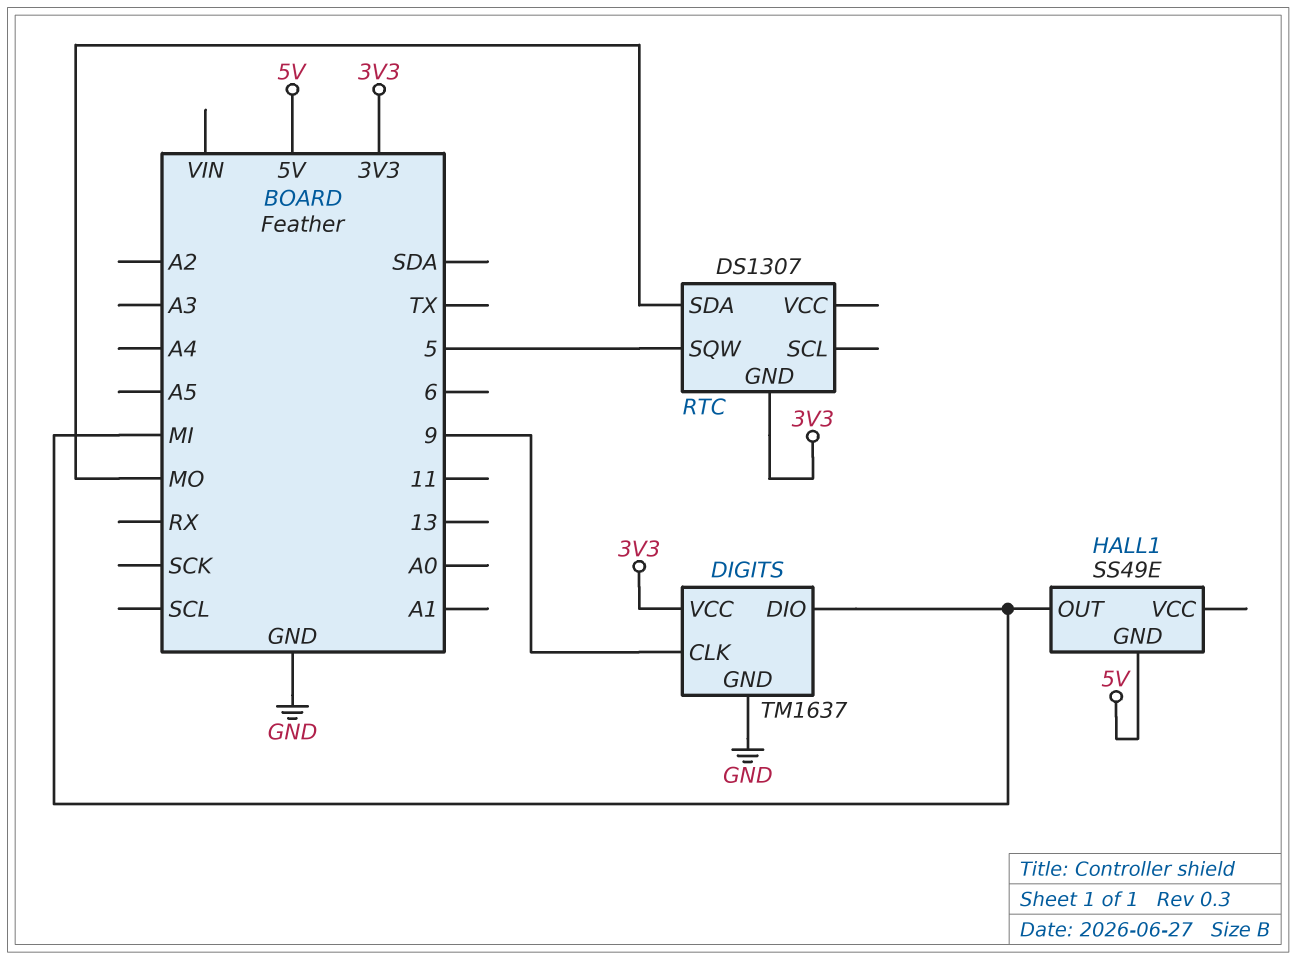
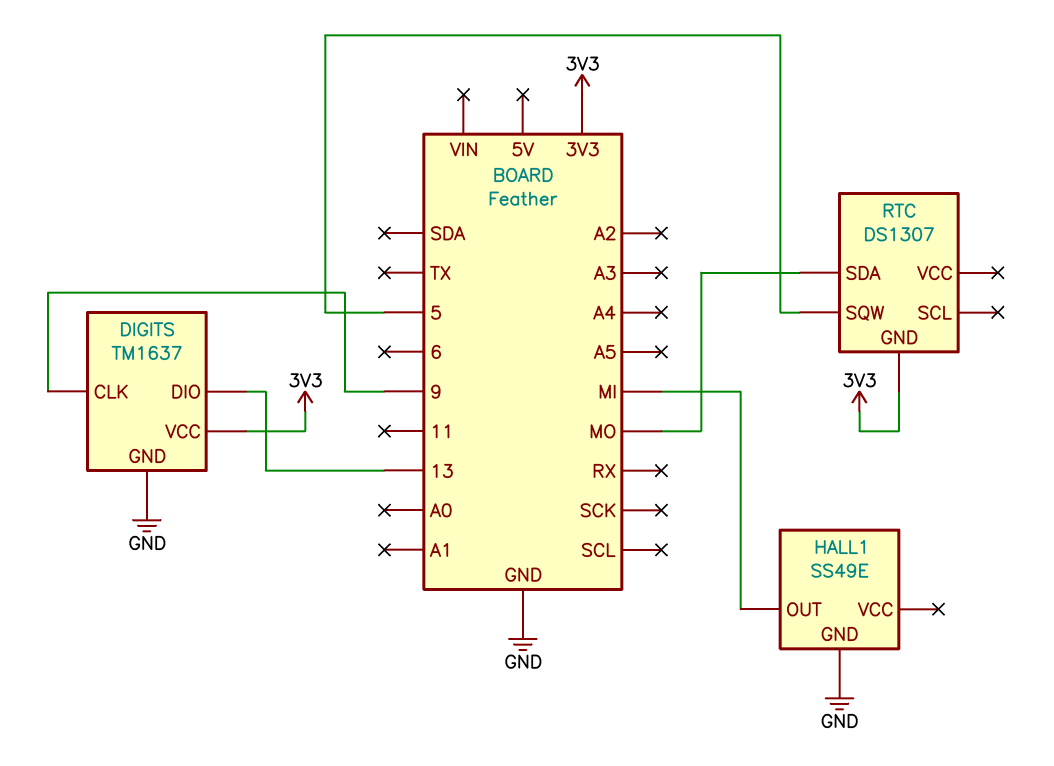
DIGITS pin DIO: MI -> 13
HALL1 pin GND: 5V -> GND

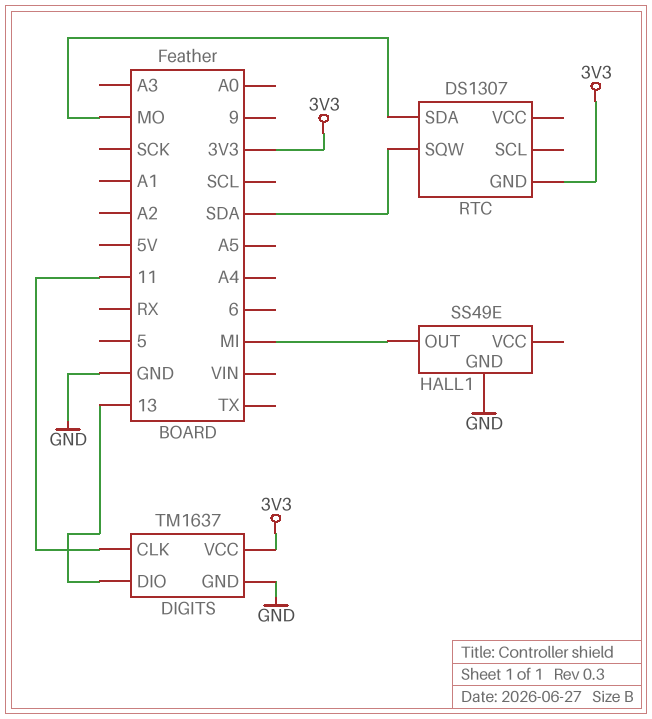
DIGITS pin CLK: 9 -> 11
RTC pin SQW: 5 -> SDA

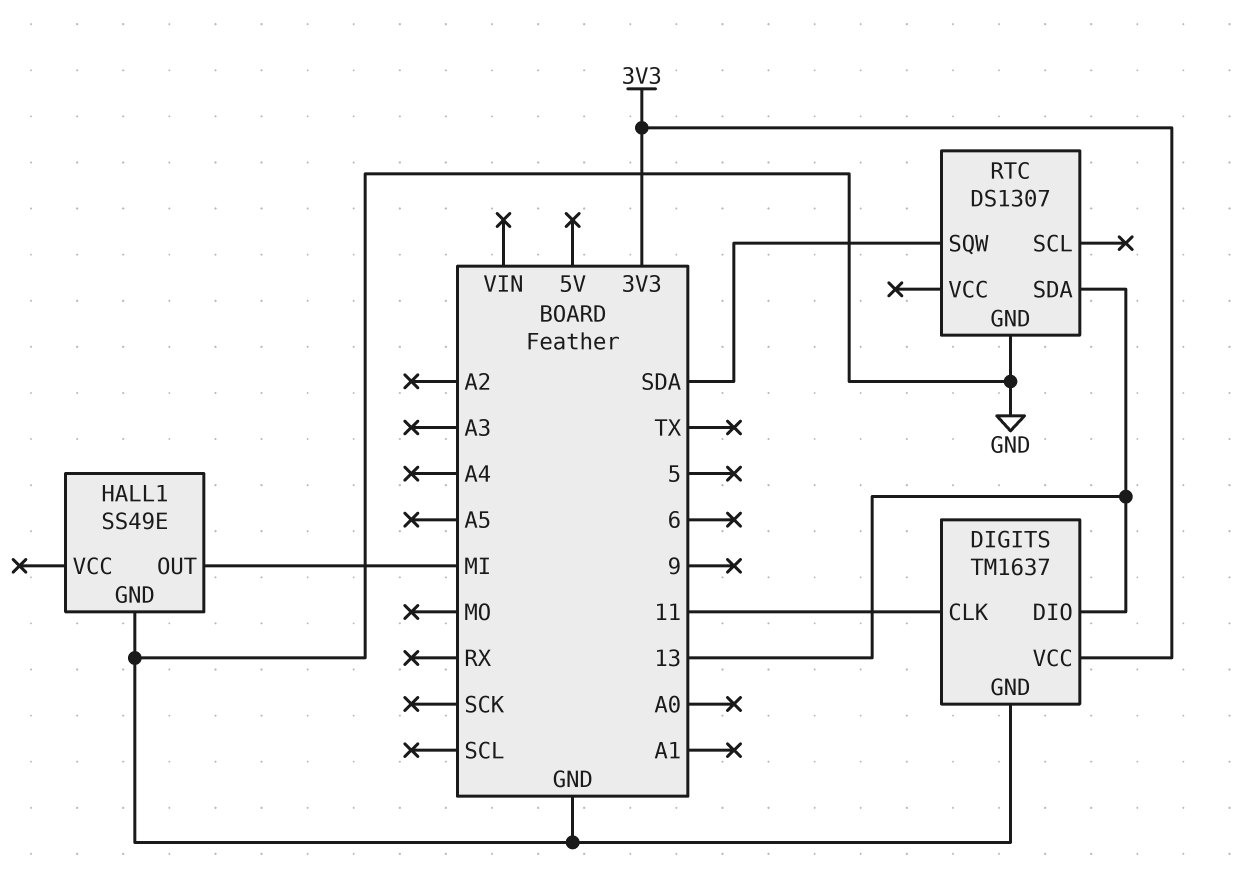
RTC pin GND: 3V3 -> GND
RTC pin SDA: MO -> 13

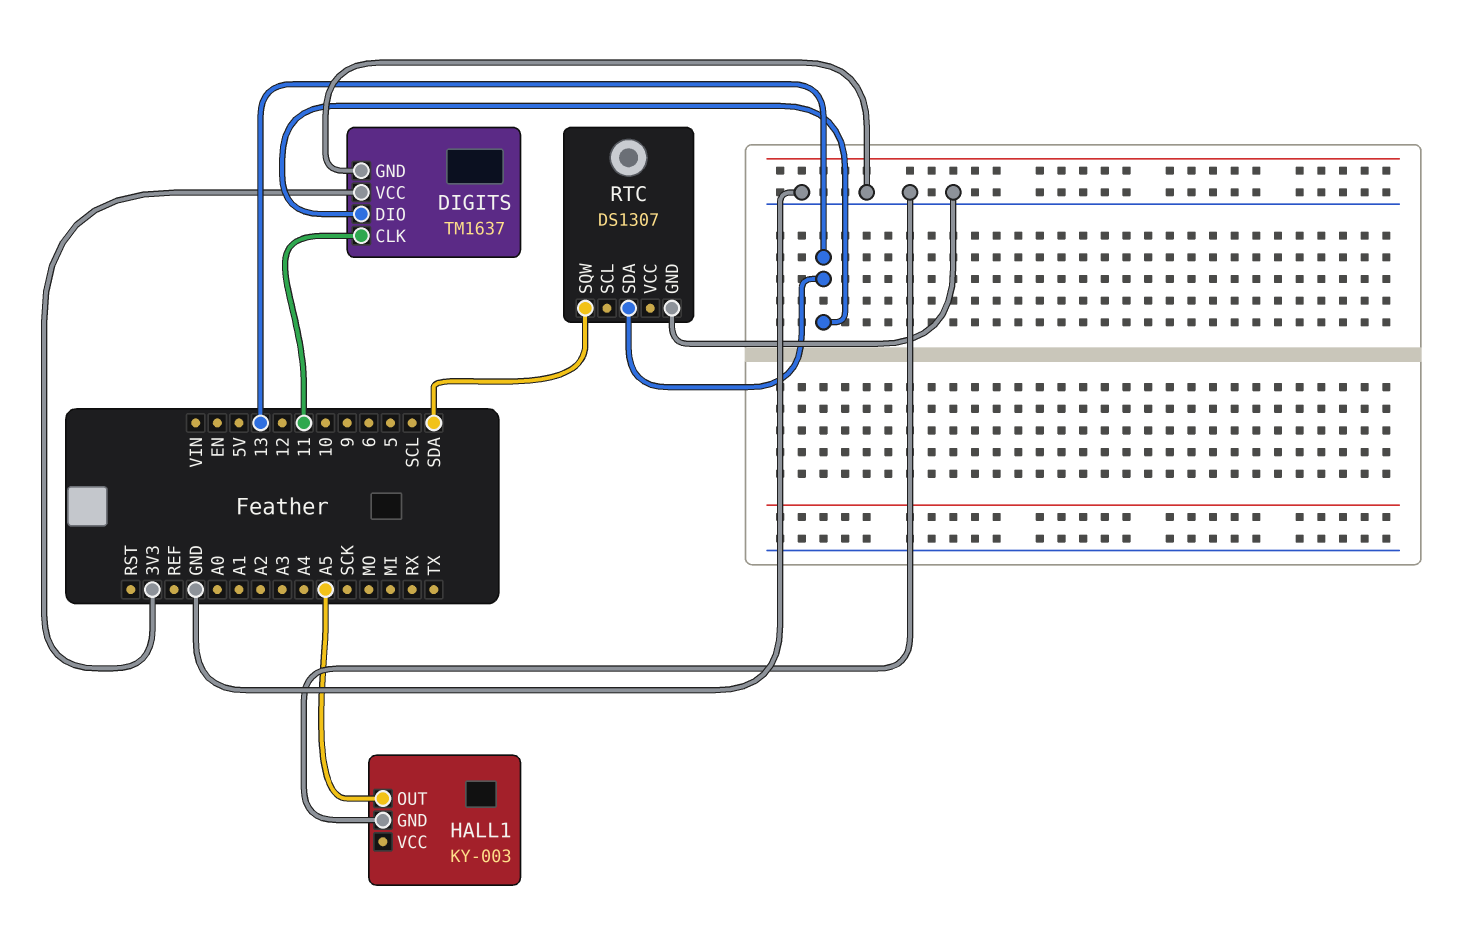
HALL1: SS49E -> KY-003
HALL1 pin OUT: MI -> A5

